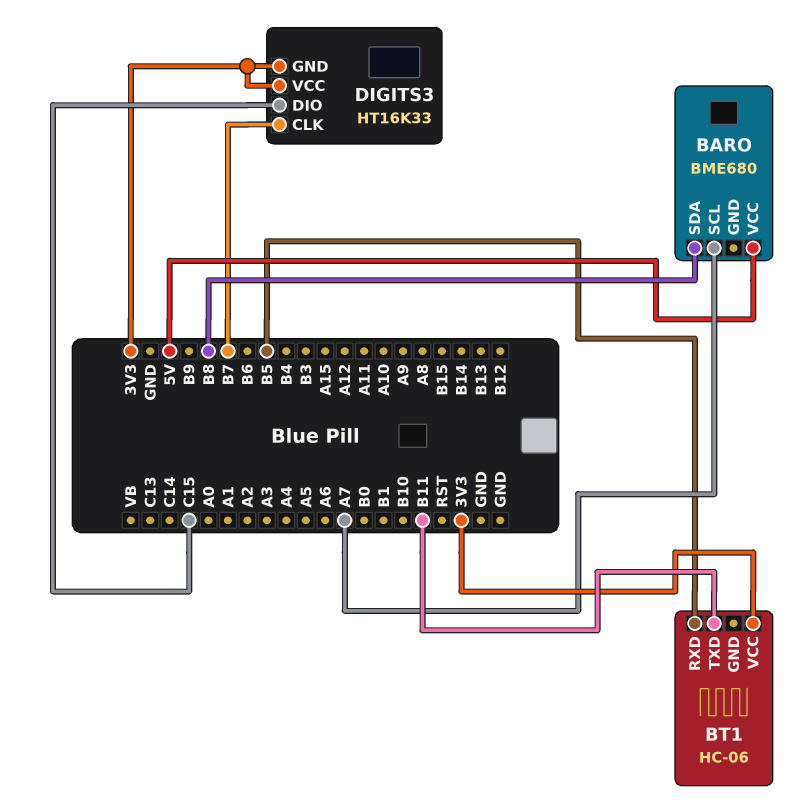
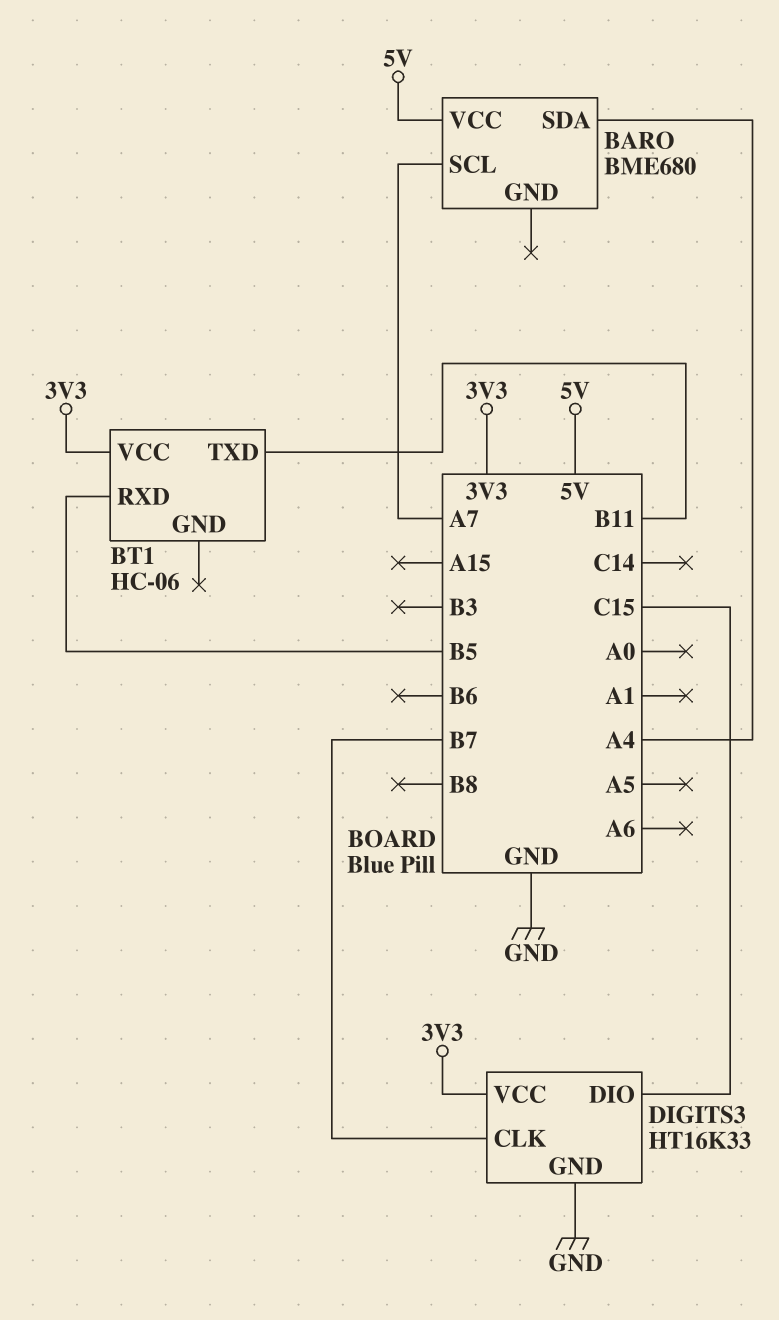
BARO pin SDA: B8 -> A4
DIGITS3 pin GND: 3V3 -> GND

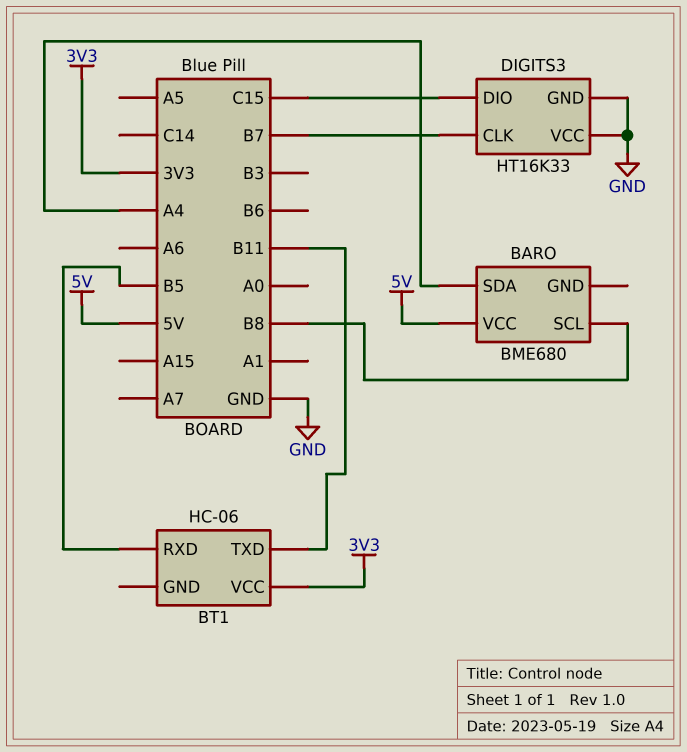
BARO pin SCL: A7 -> B8
DIGITS3 pin VCC: 3V3 -> GND

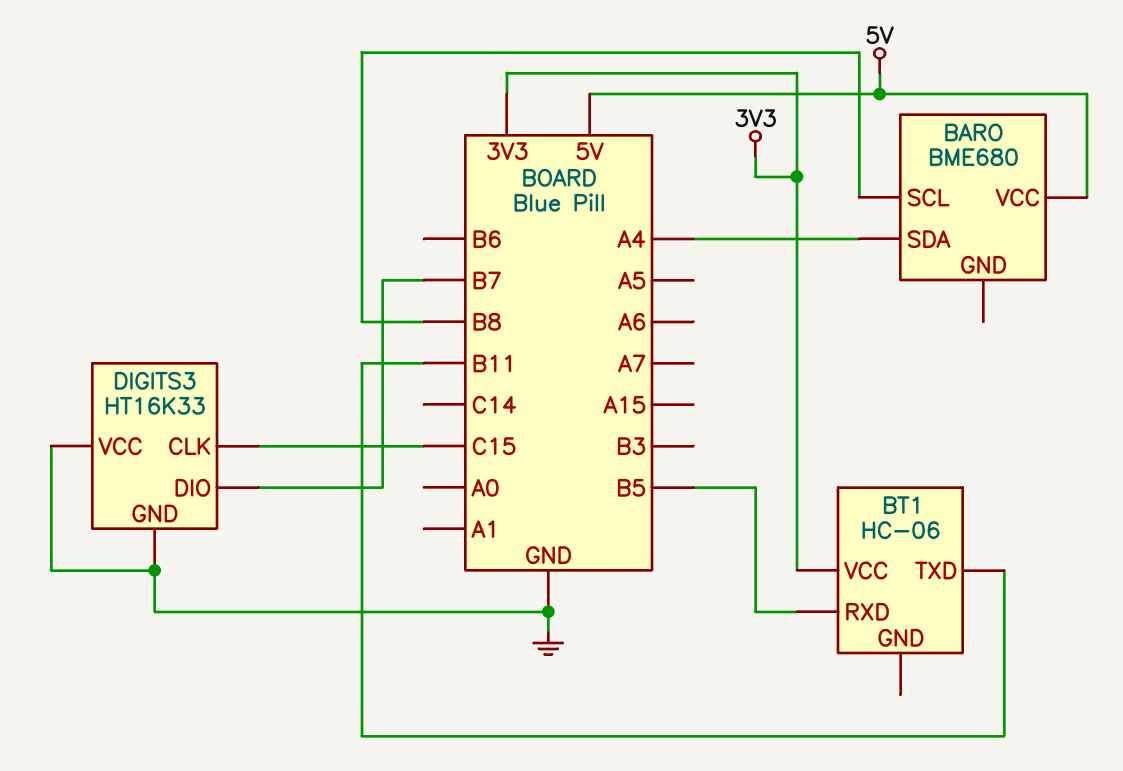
DIGITS3 pin CLK: B7 -> C15
DIGITS3 pin DIO: C15 -> B7

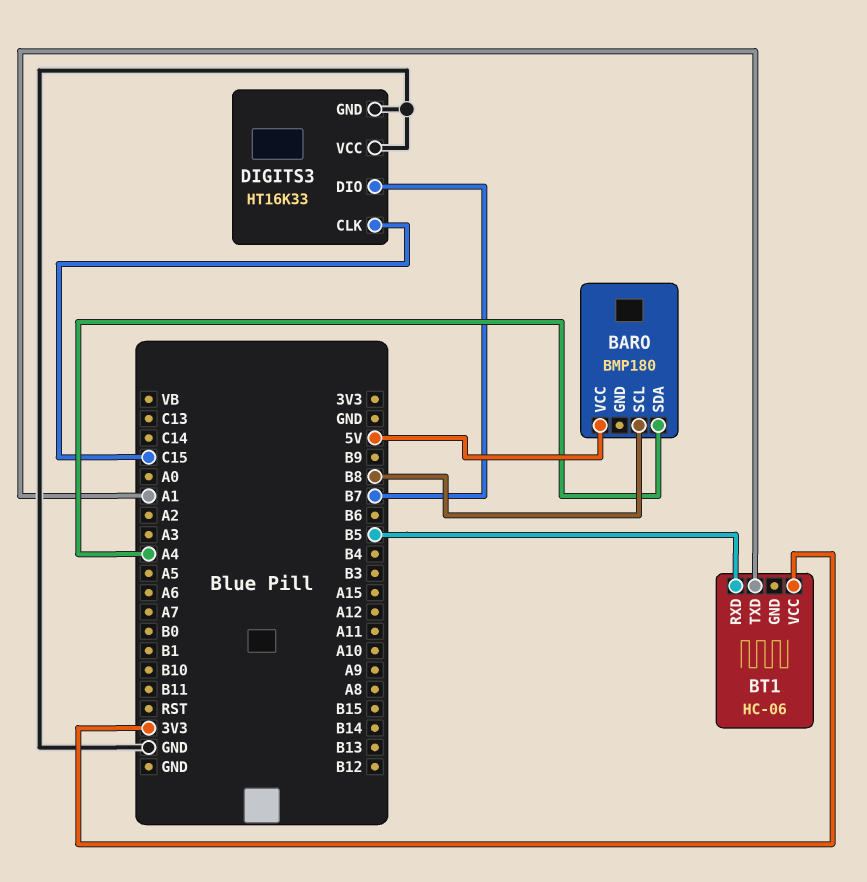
BARO: BME680 -> BMP180
BT1 pin TXD: B11 -> A1

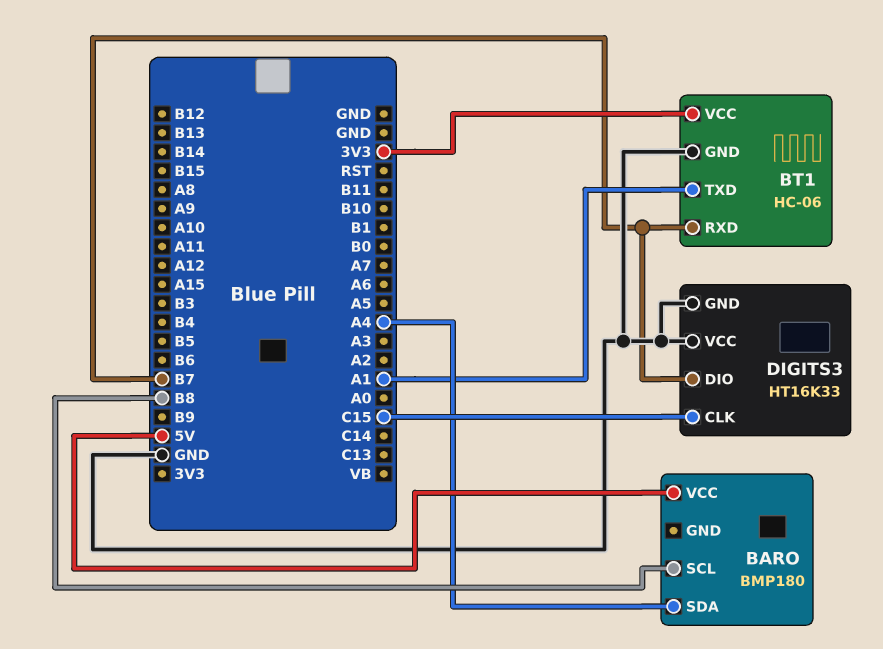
BT1 pin GND: none -> GND
BT1 pin RXD: B5 -> B7

